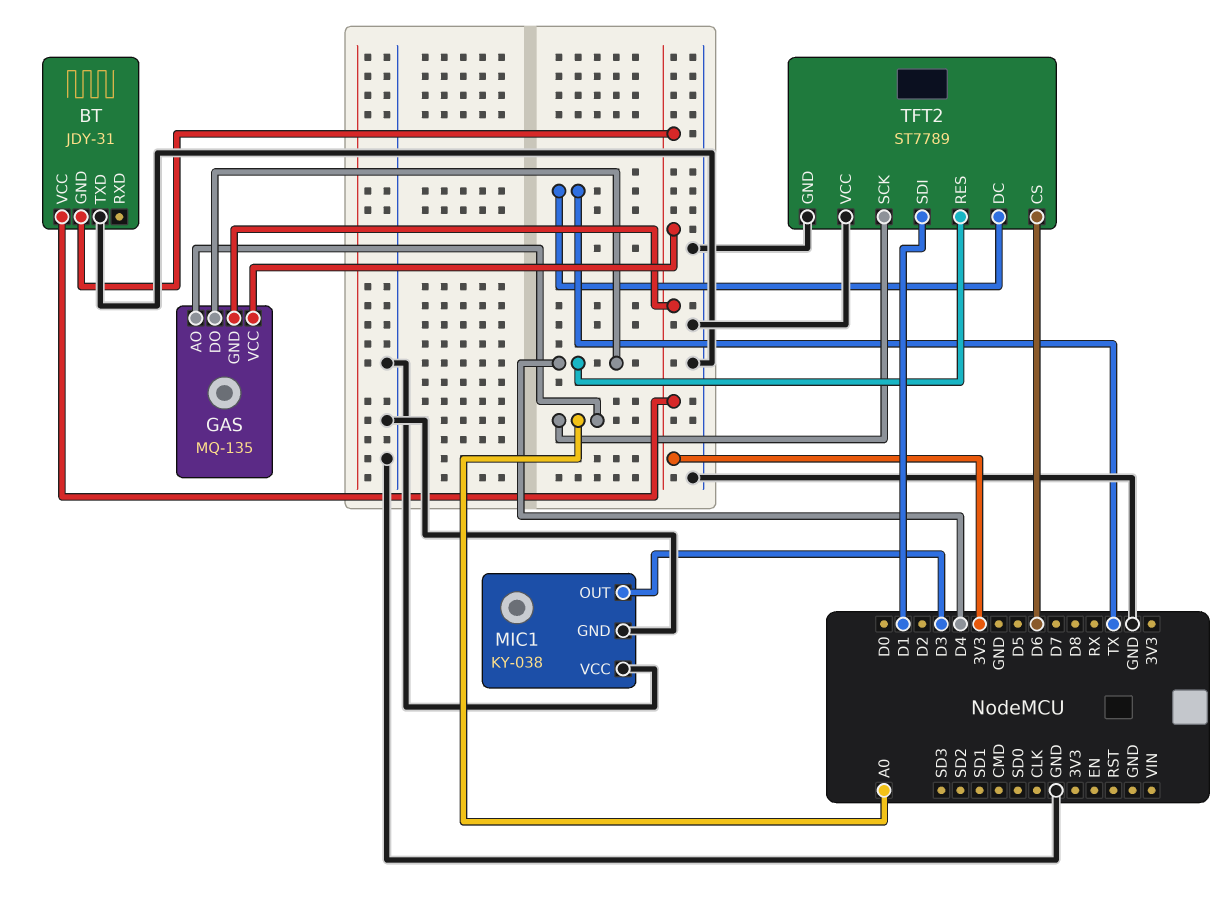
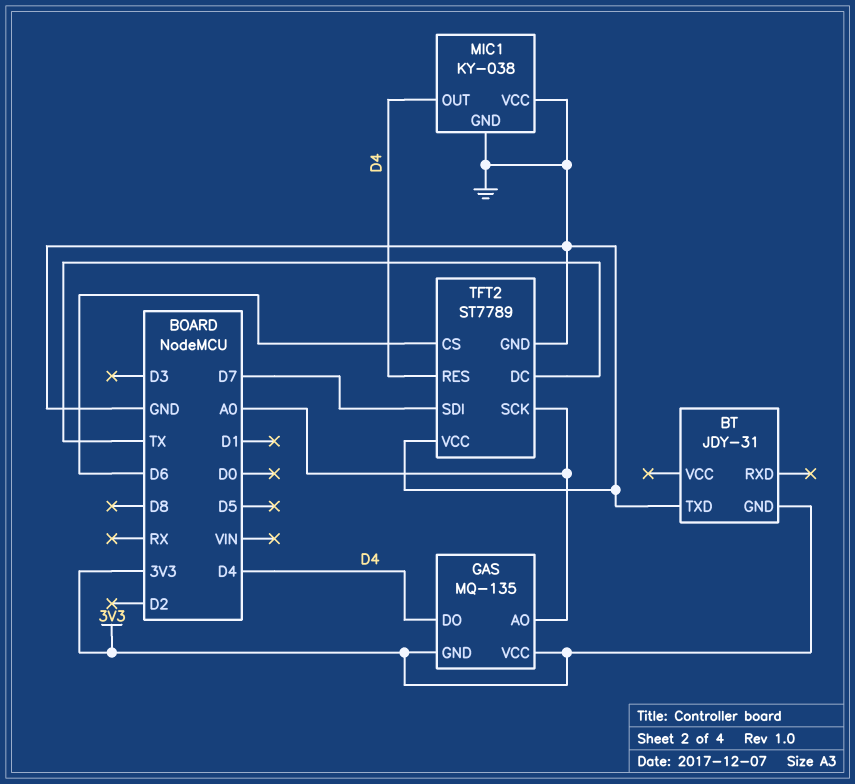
BT pin VCC: 3V3 -> none
MIC1 pin OUT: D3 -> D4
TFT2 pin SDI: D1 -> D7

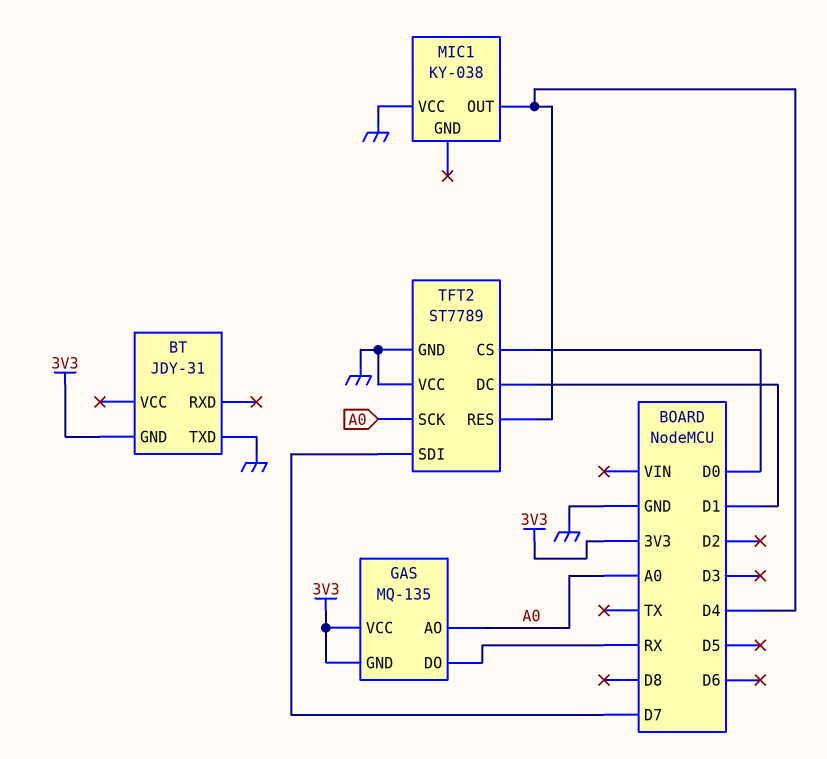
GAS pin DO: D4 -> RX
MIC1 pin GND: GND -> none
TFT2 pin CS: D6 -> D0
TFT2 pin DC: TX -> D1

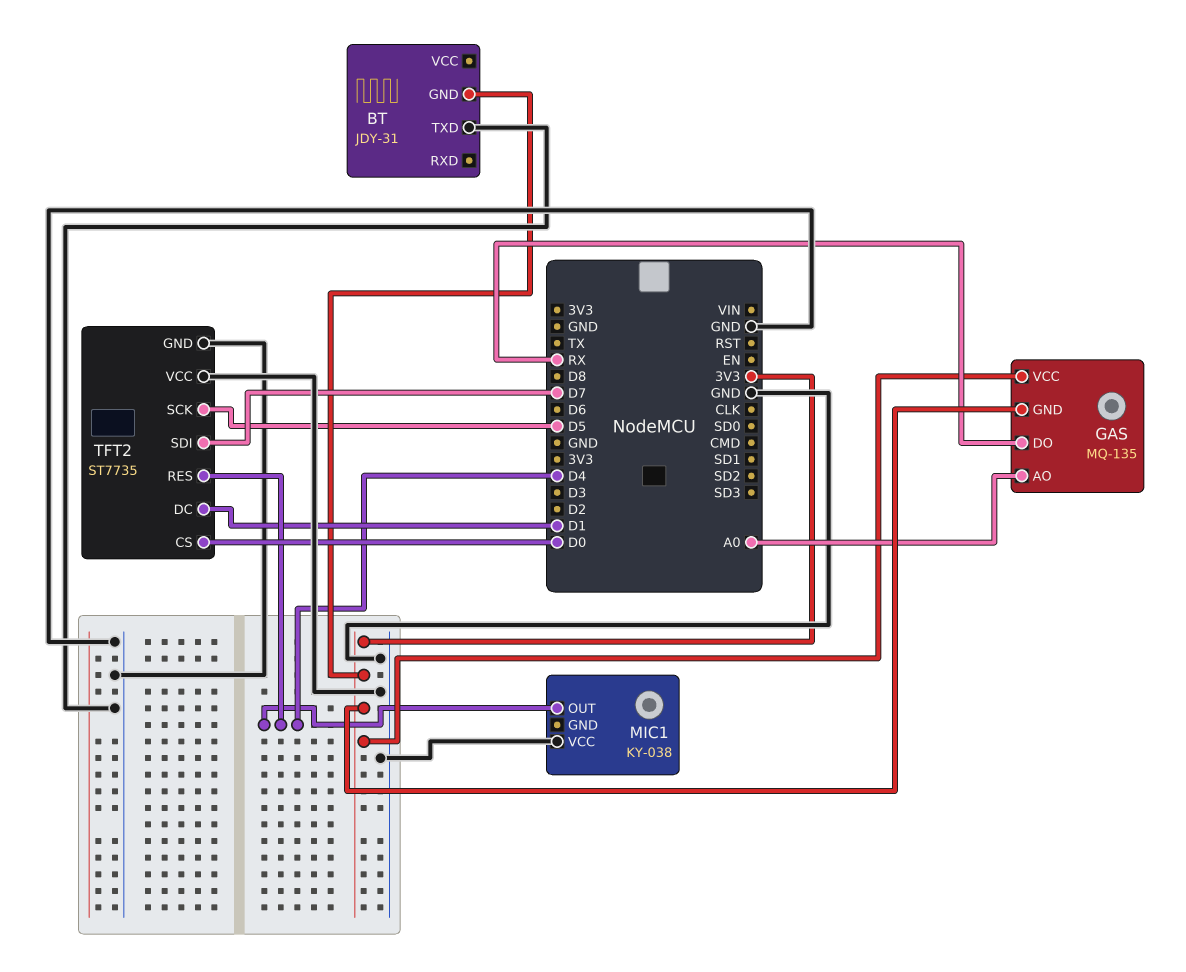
TFT2: ST7789 -> ST7735
TFT2 pin SCK: A0 -> D5

